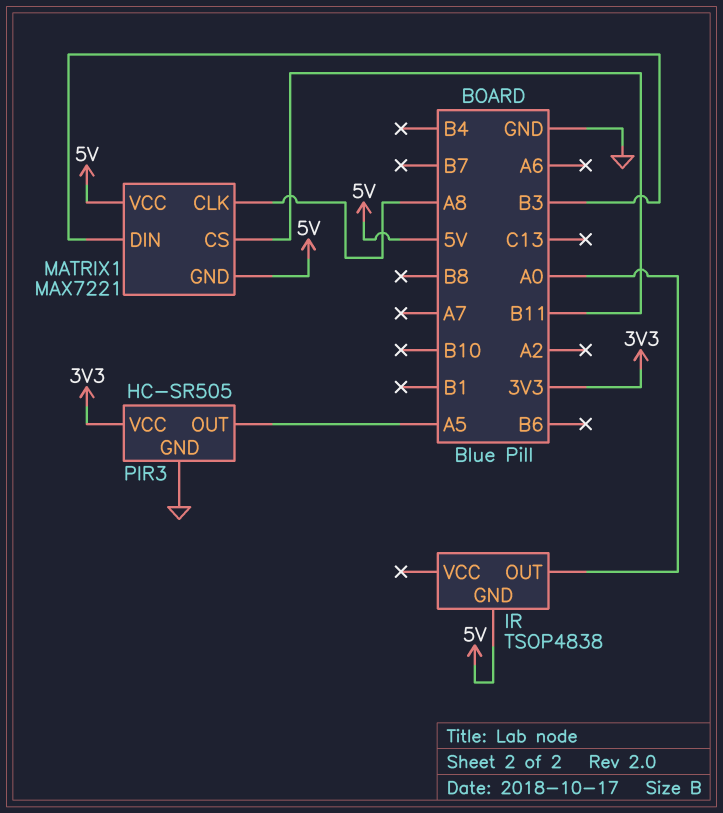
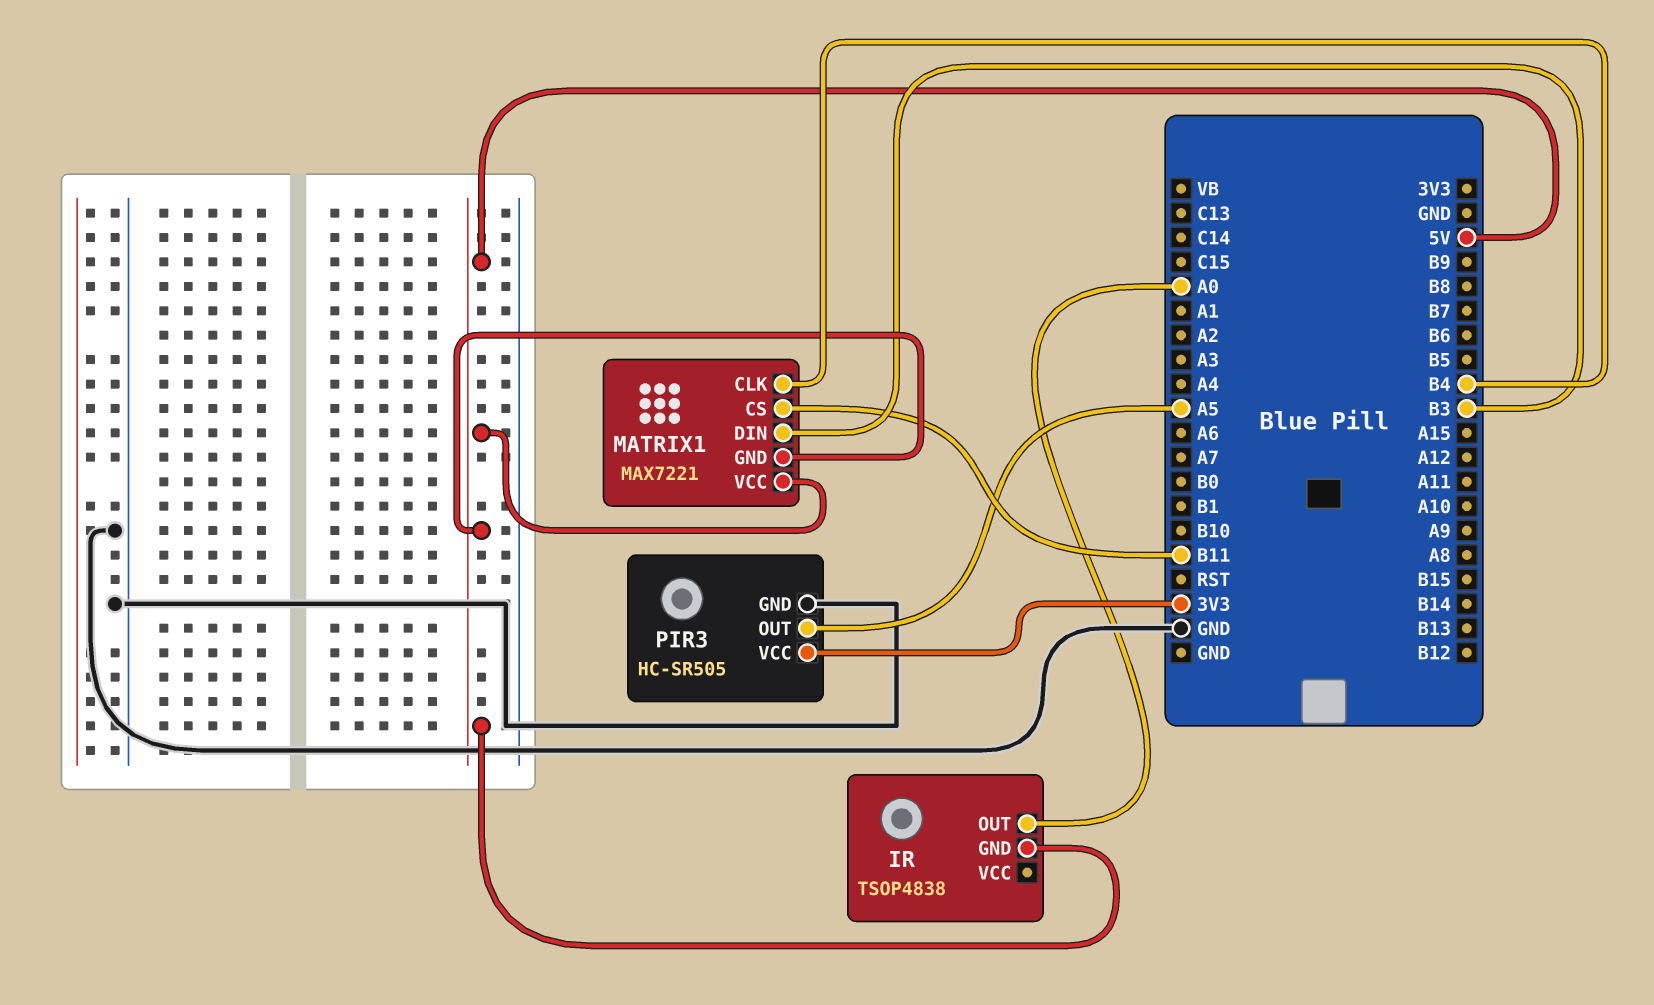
MATRIX1 pin CLK: A8 -> B4

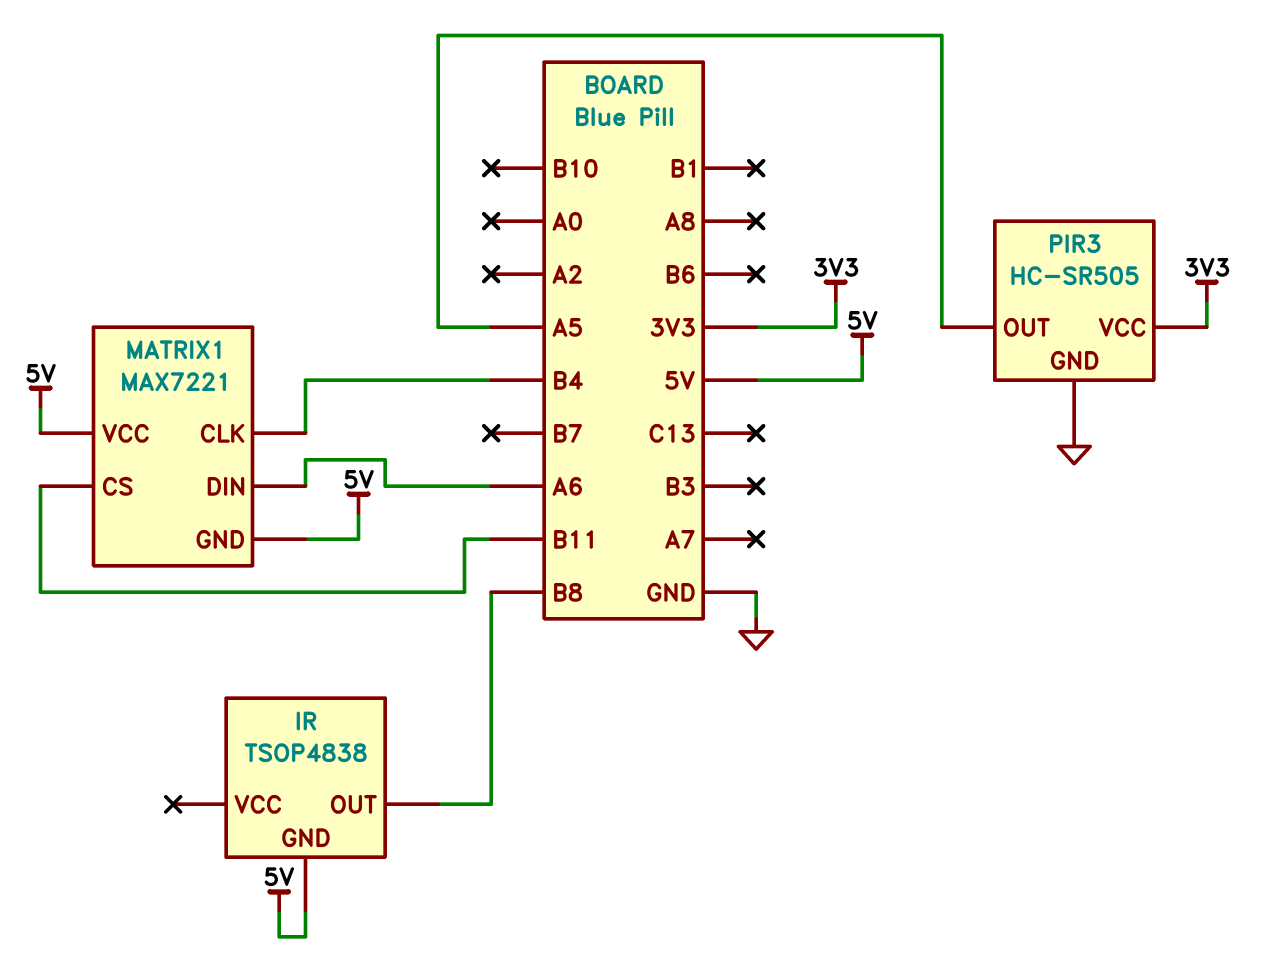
IR pin OUT: A0 -> B8
MATRIX1 pin DIN: B3 -> A6

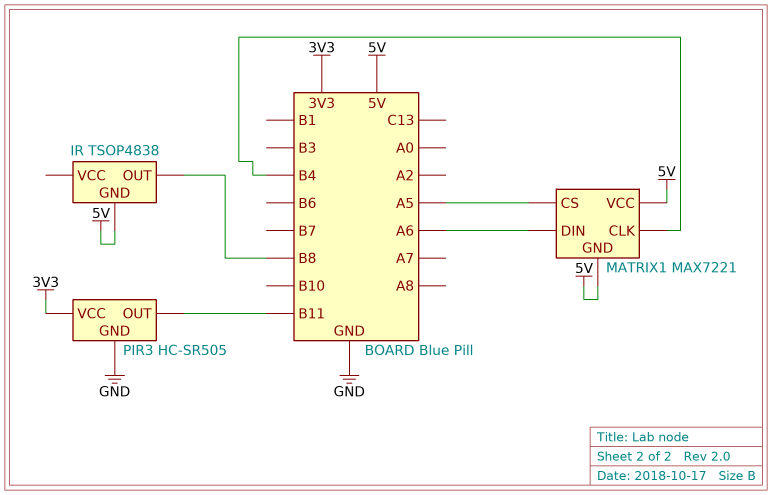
MATRIX1 pin CS: B11 -> A5
PIR3 pin OUT: A5 -> B11

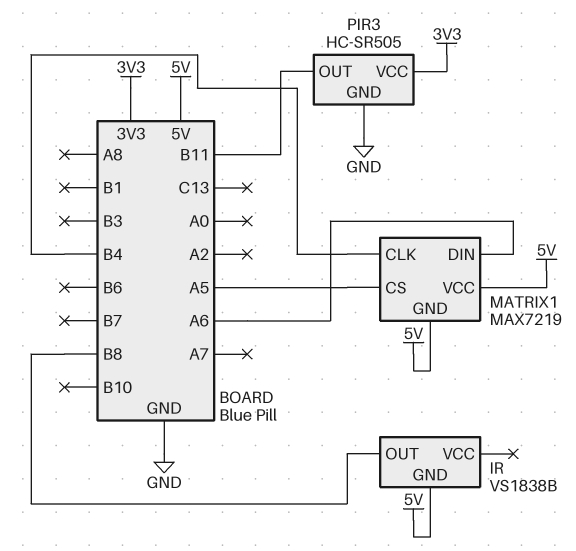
IR: TSOP4838 -> VS1838B
MATRIX1: MAX7221 -> MAX7219

